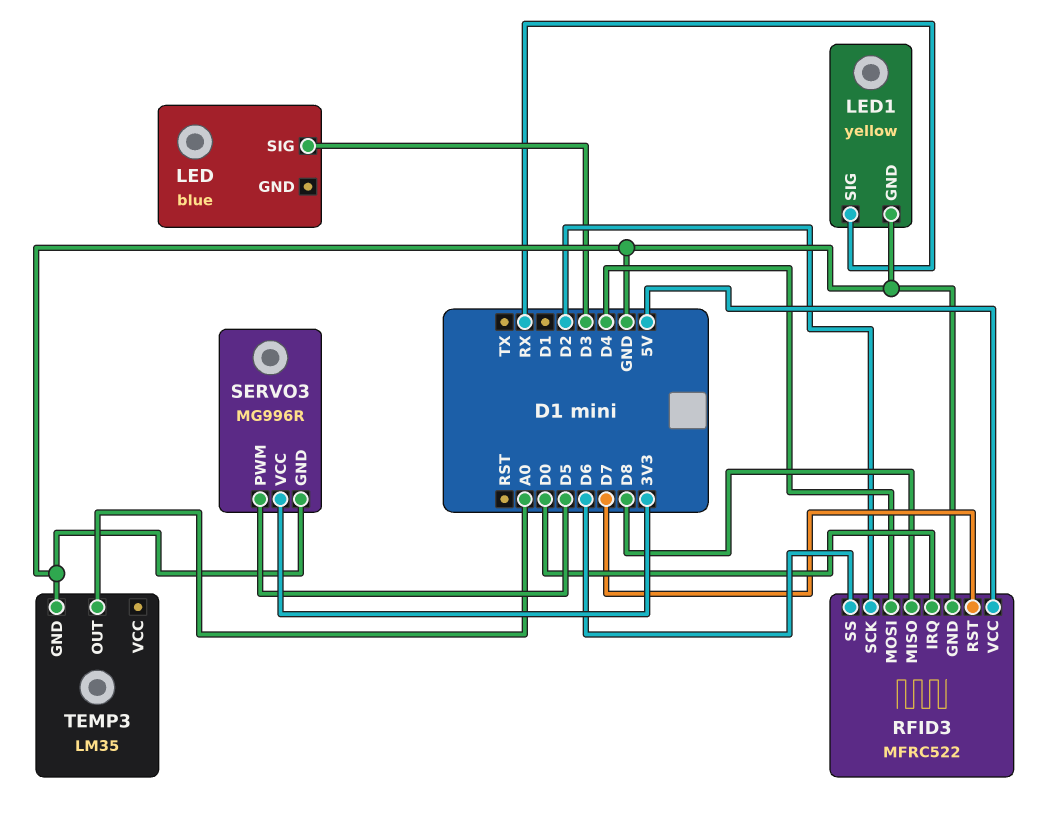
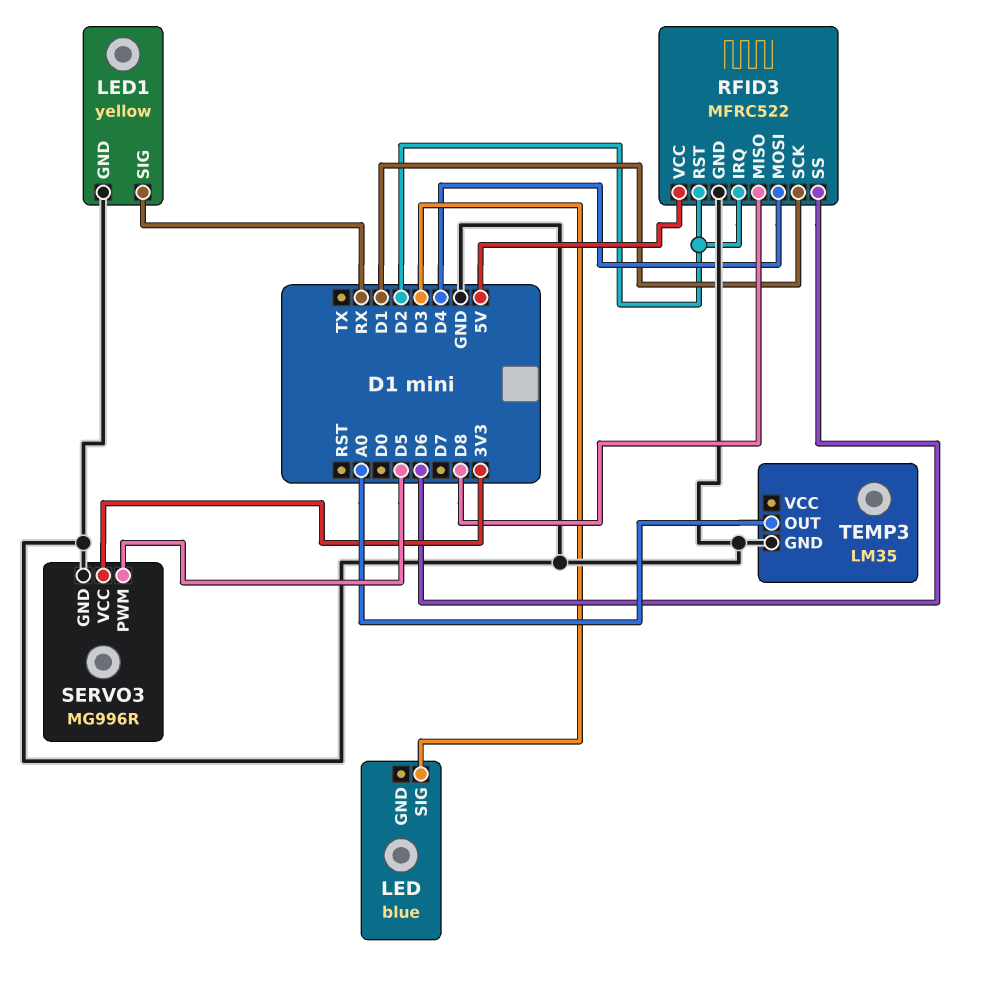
RFID3 pin IRQ: D0 -> D2
RFID3 pin RST: D7 -> D2
RFID3 pin SCK: D2 -> D1

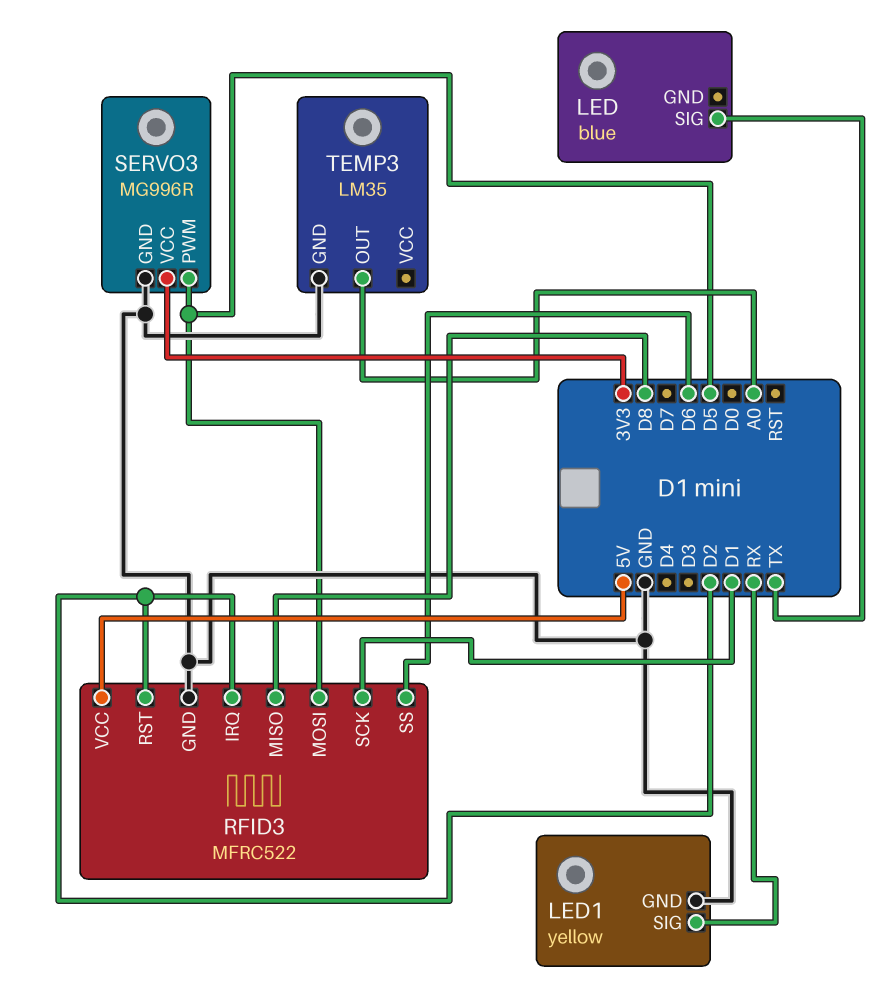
LED pin SIG: D3 -> TX
RFID3 pin MOSI: D4 -> D5

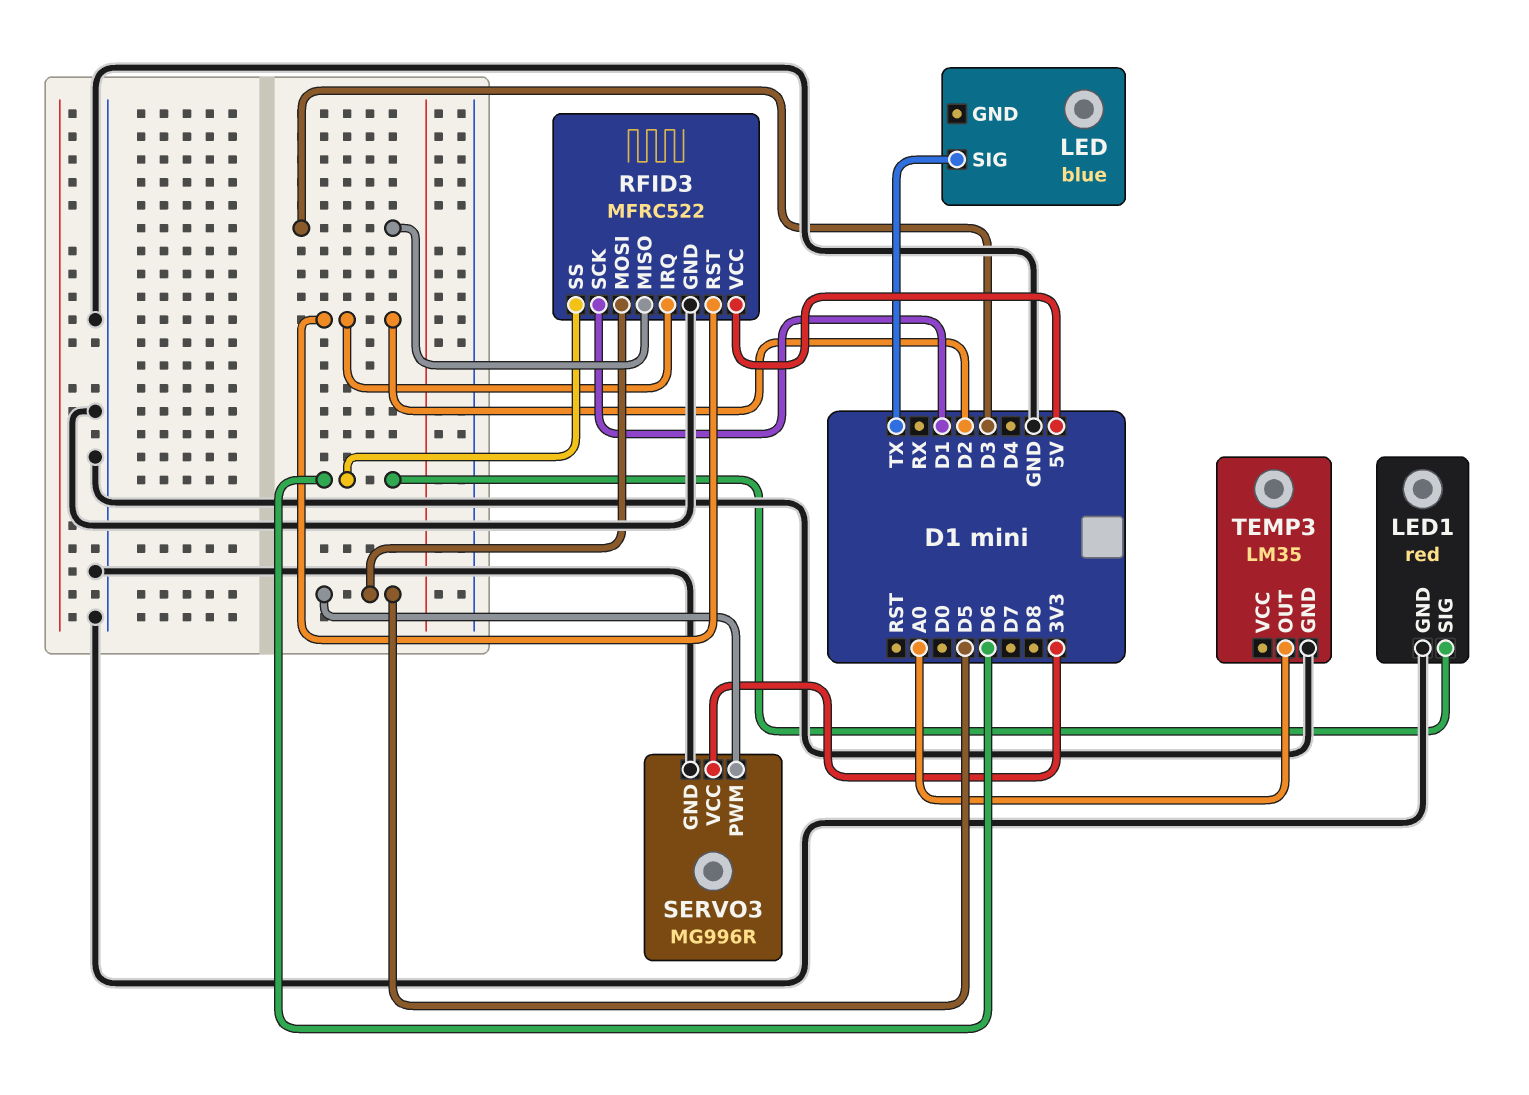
LED1: yellow -> red
LED1 pin SIG: RX -> D6
RFID3 pin MISO: D8 -> D3

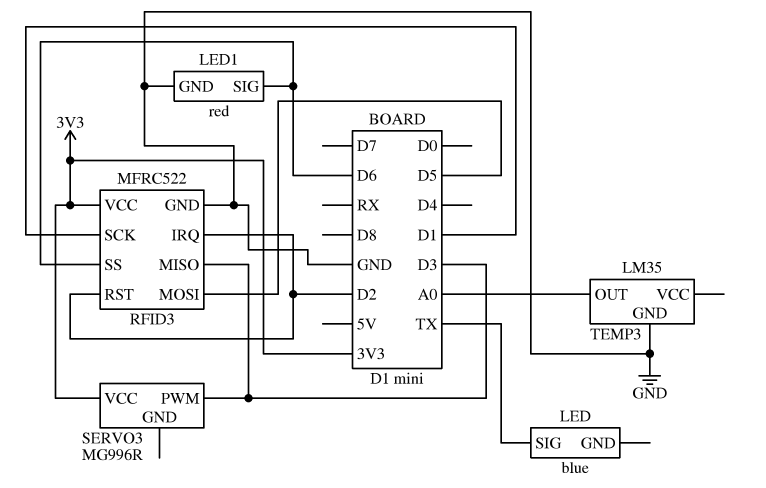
RFID3 pin VCC: 5V -> 3V3
SERVO3 pin GND: GND -> none
SERVO3 pin PWM: D5 -> D3

